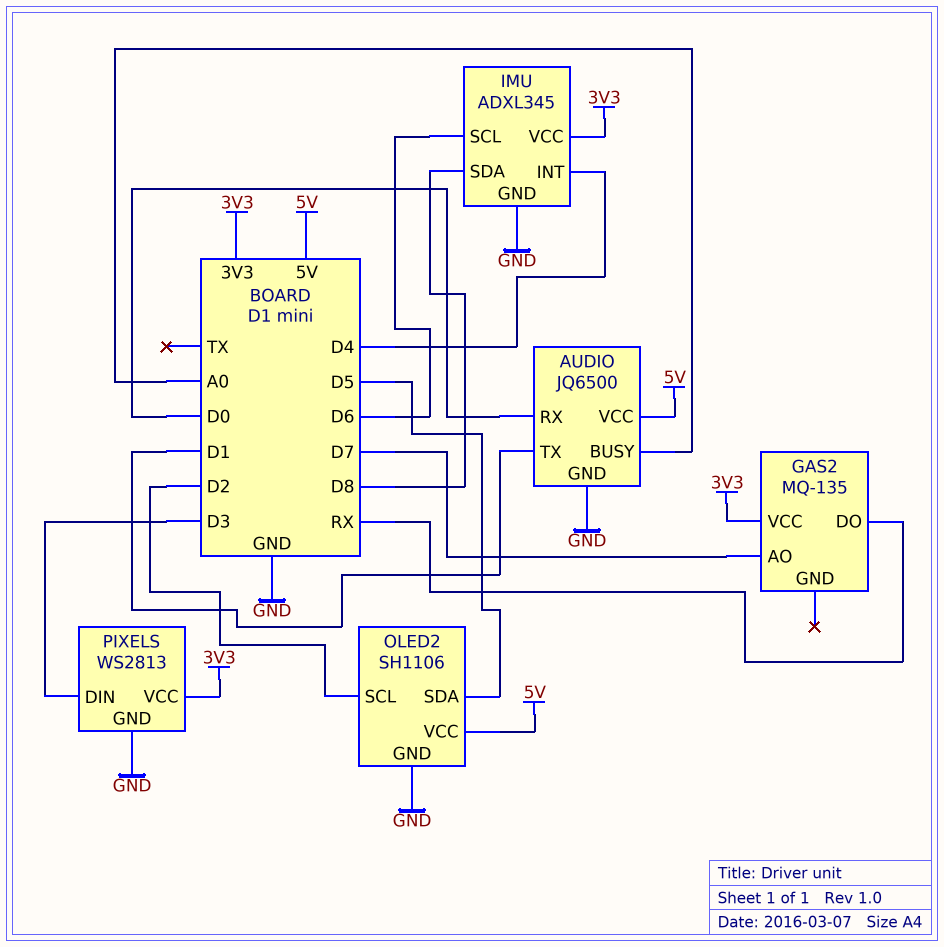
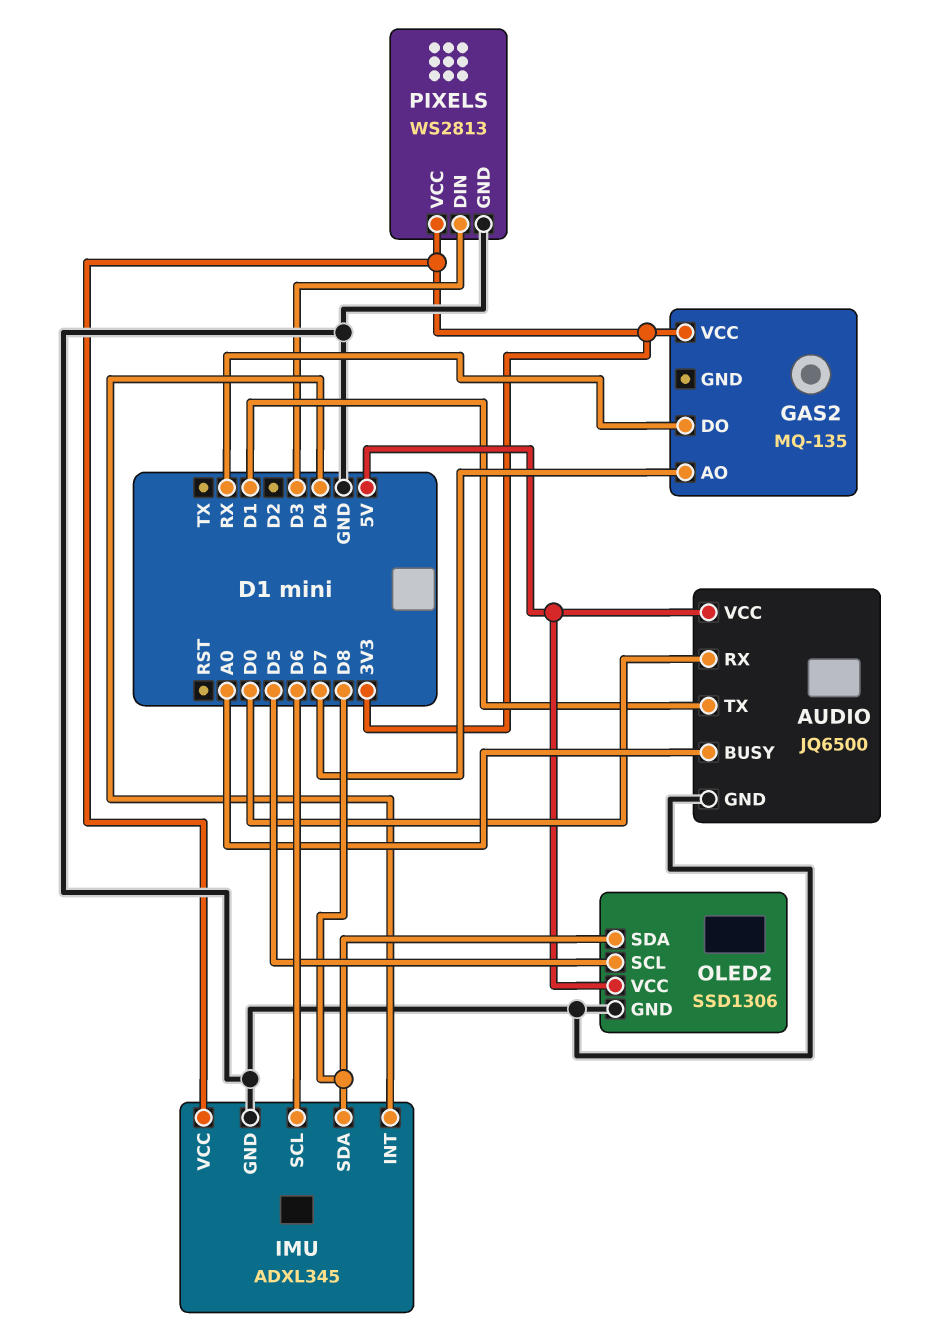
OLED2: SH1106 -> SSD1306
OLED2 pin SCL: D2 -> D5
OLED2 pin SDA: D5 -> D8

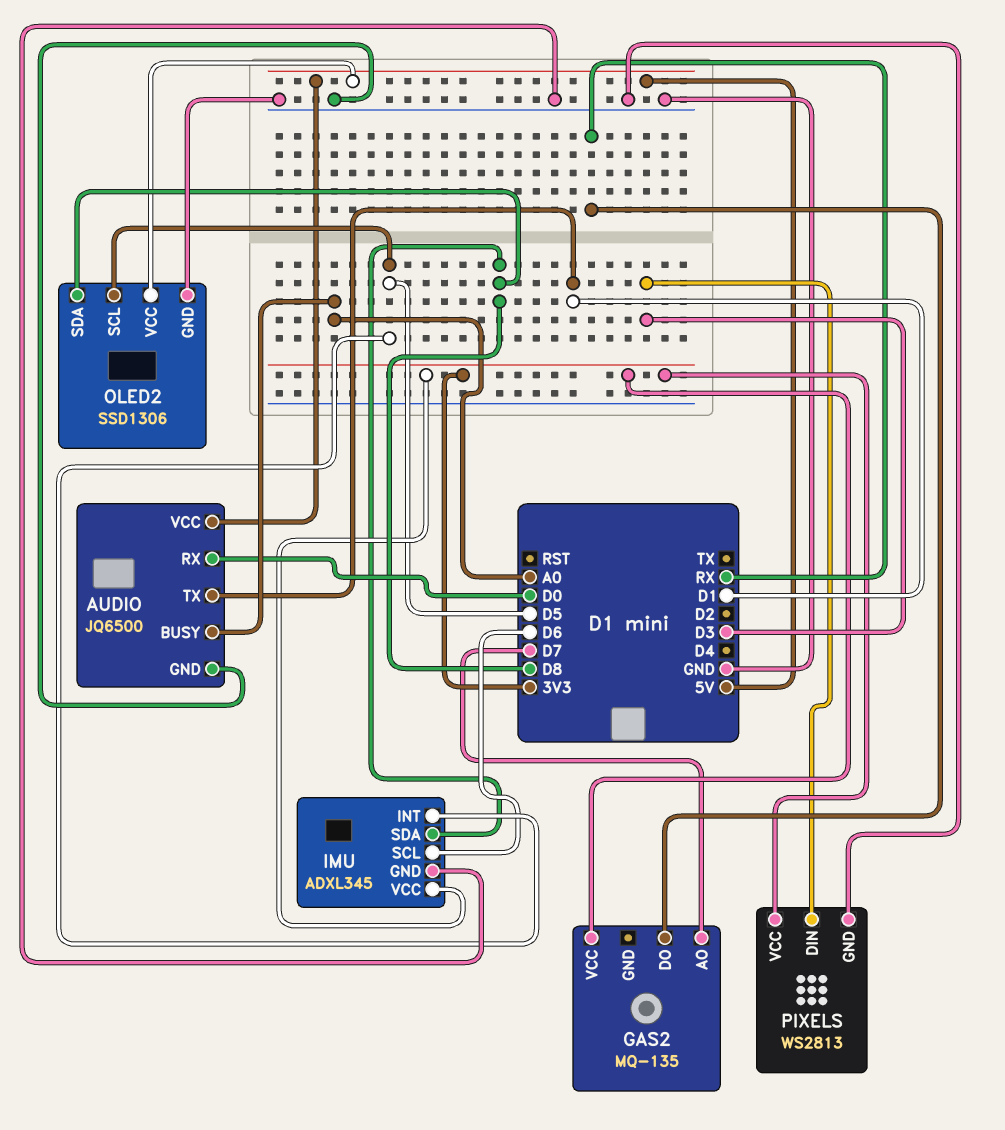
IMU pin INT: D4 -> D5

